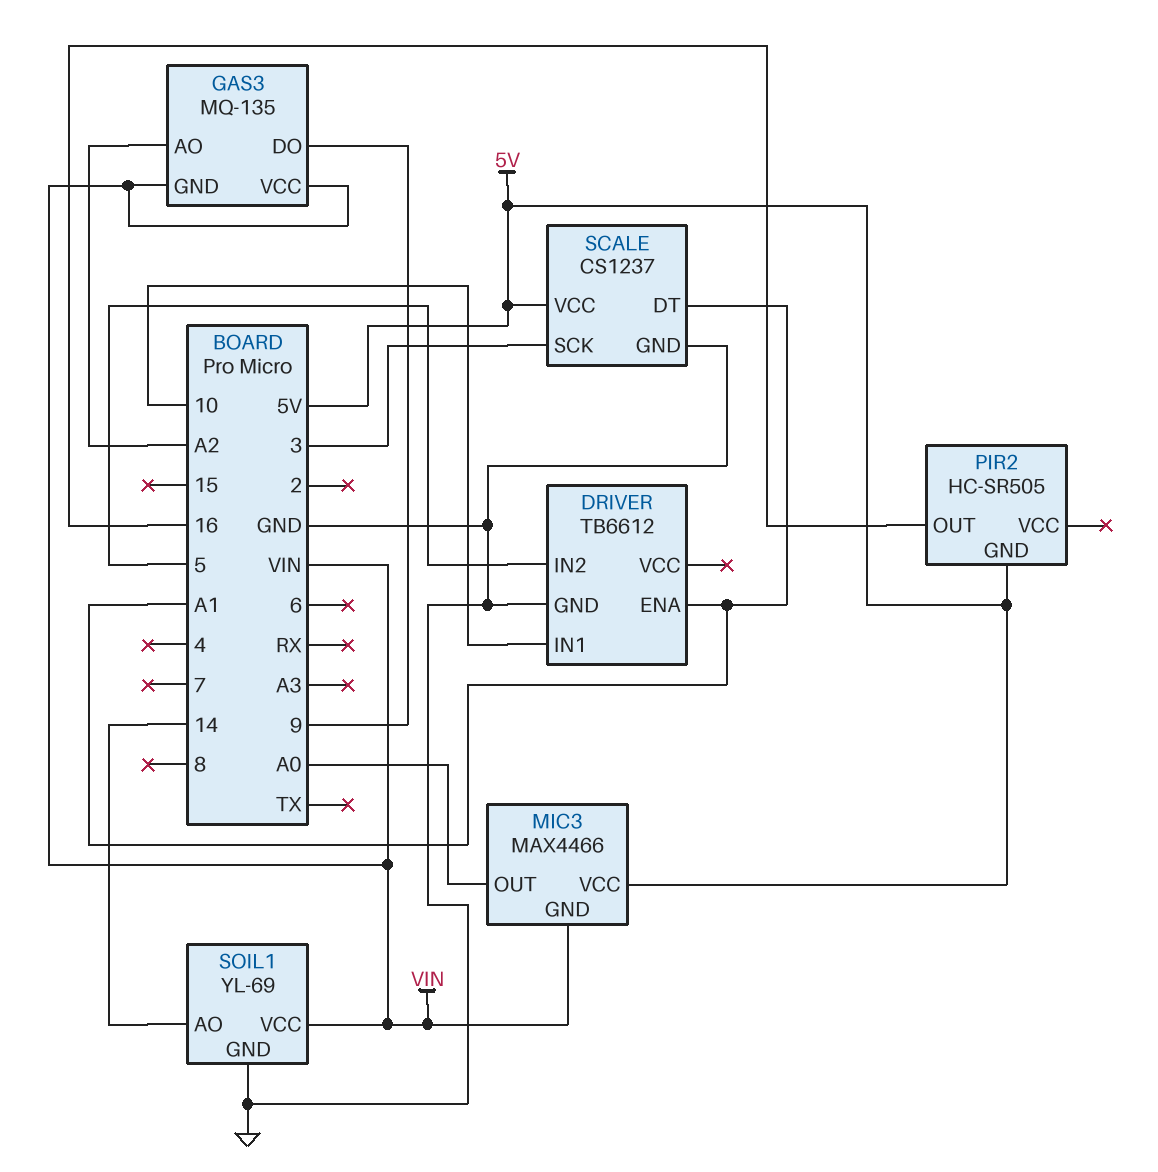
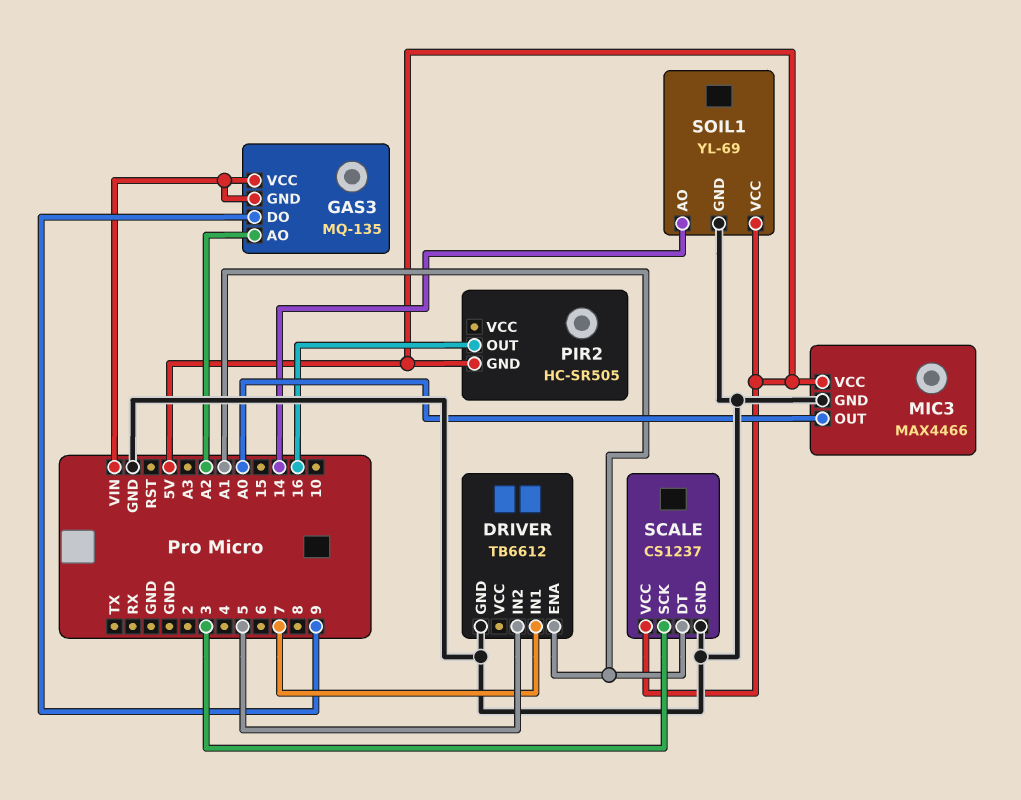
DRIVER pin IN1: 10 -> 7
MIC3 pin GND: VIN -> GND
SOIL1 pin VCC: VIN -> 5V

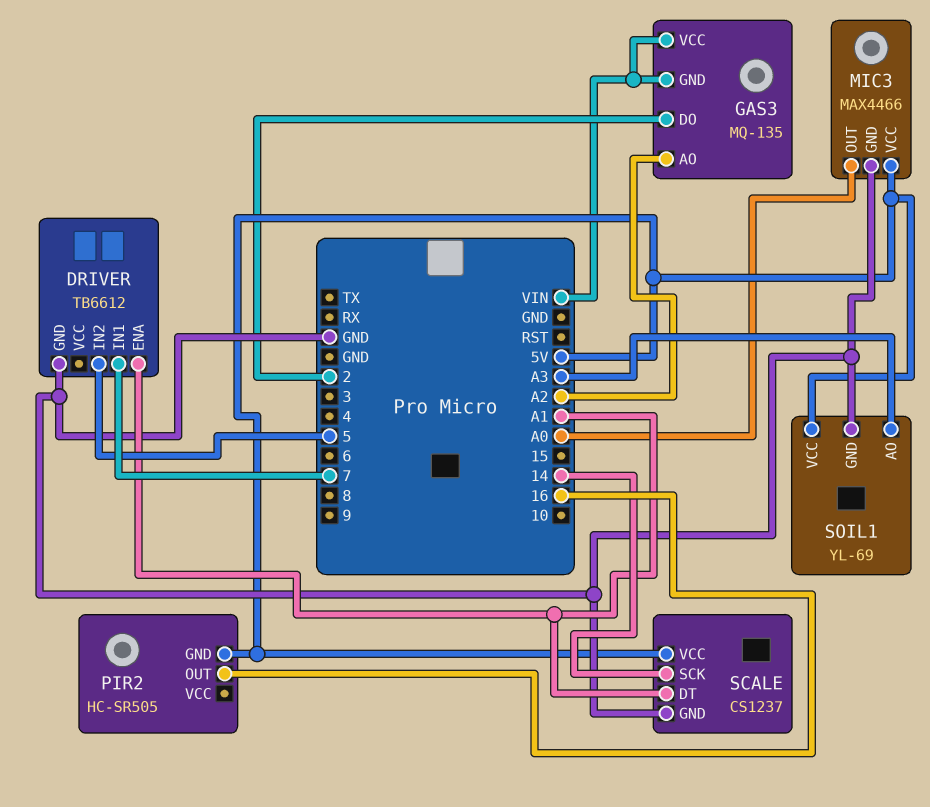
GAS3 pin DO: 9 -> 2
SCALE pin SCK: 3 -> 14
SOIL1 pin AO: 14 -> A3

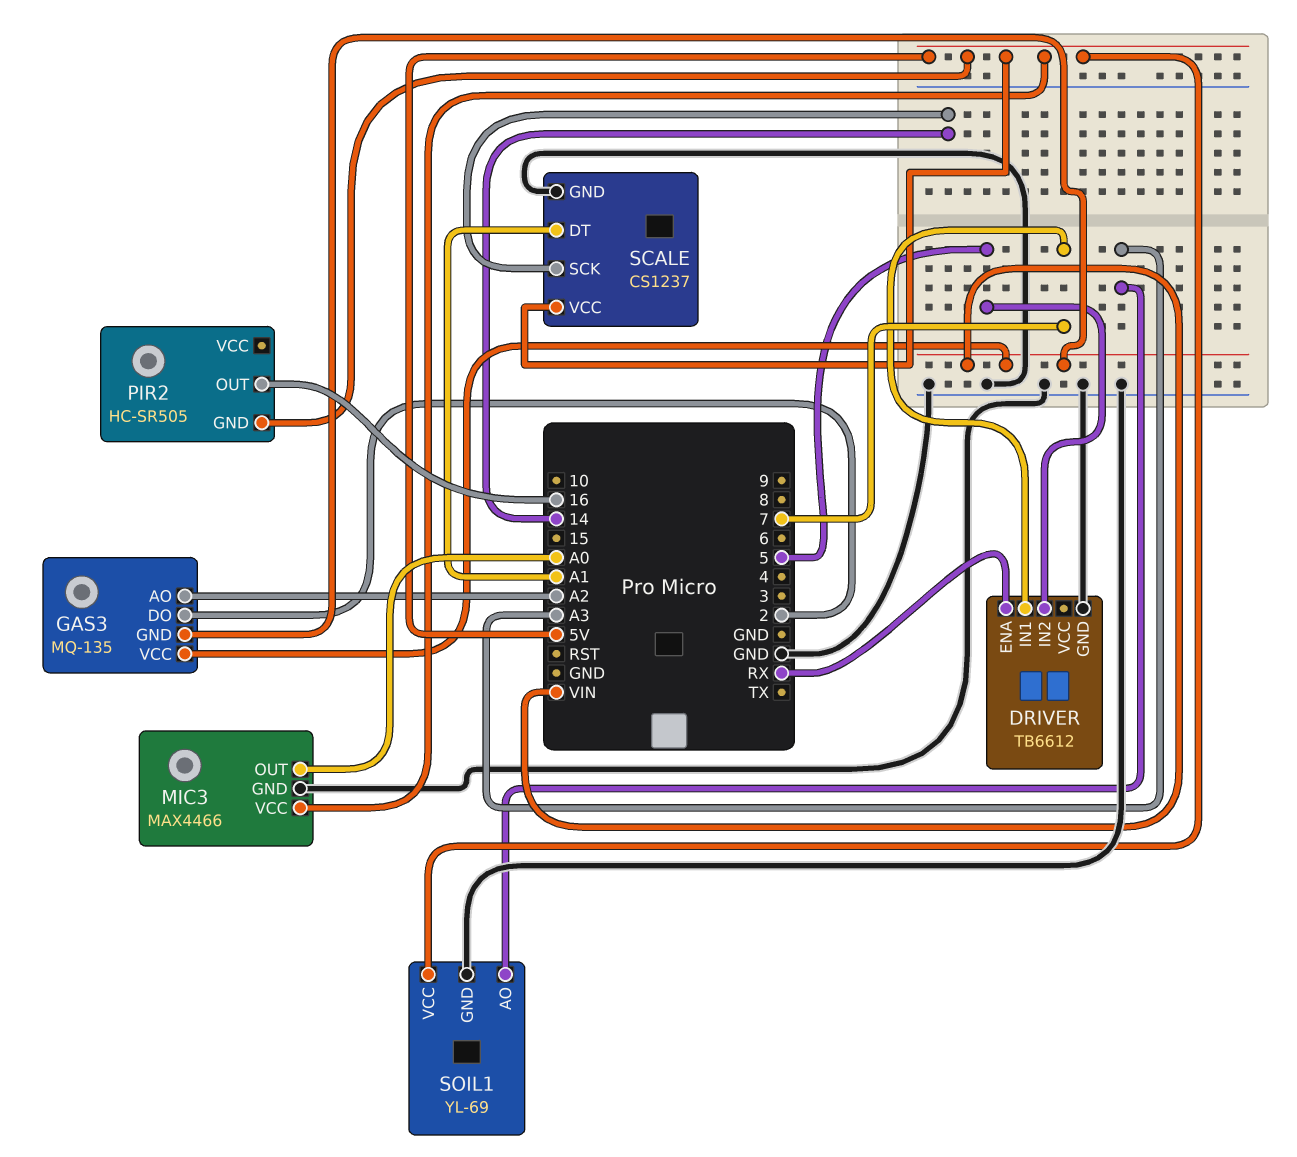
DRIVER pin ENA: A1 -> RX

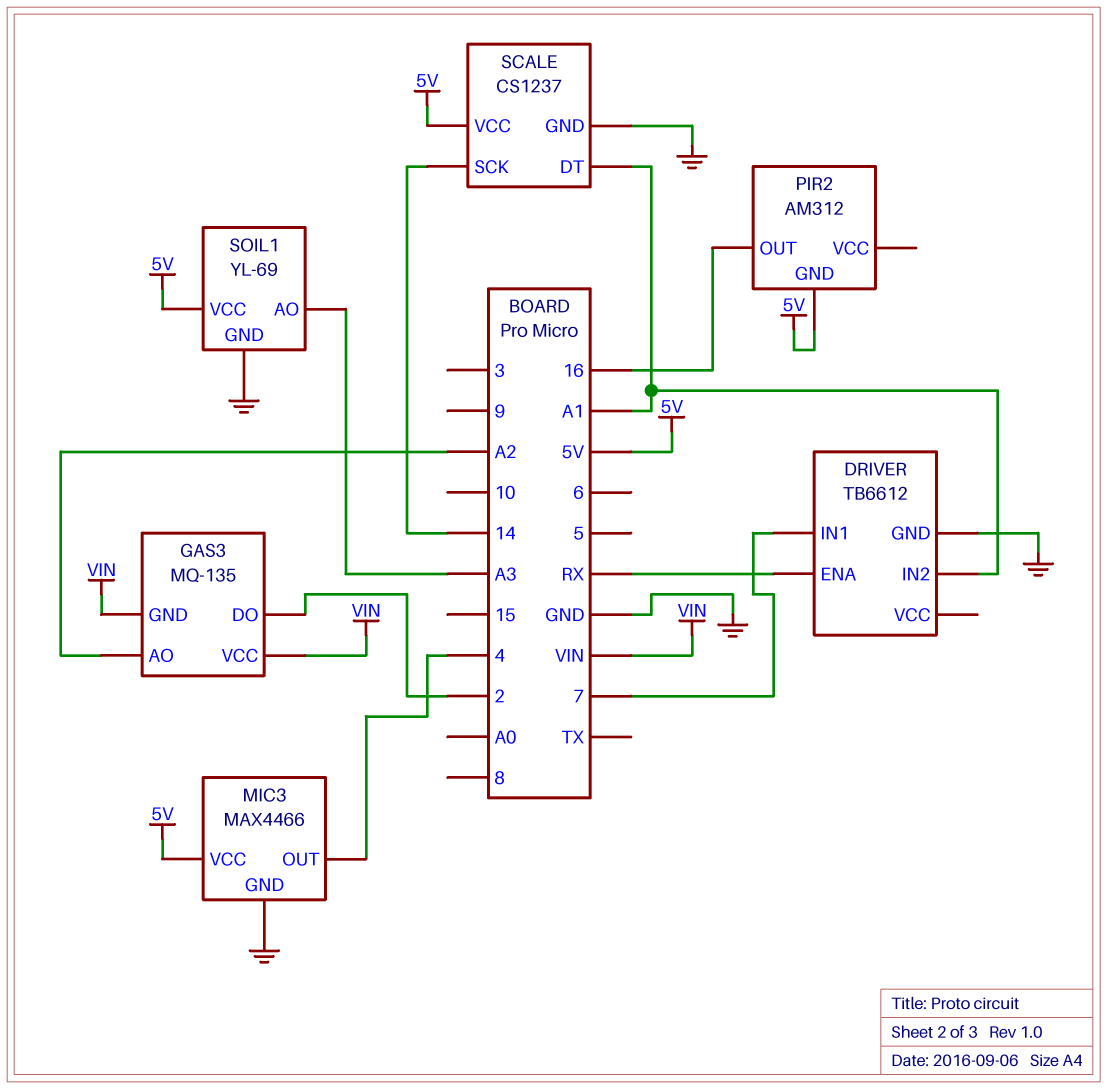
DRIVER pin IN2: 5 -> A1
MIC3 pin OUT: A0 -> 4
PIR2: HC-SR505 -> AM312

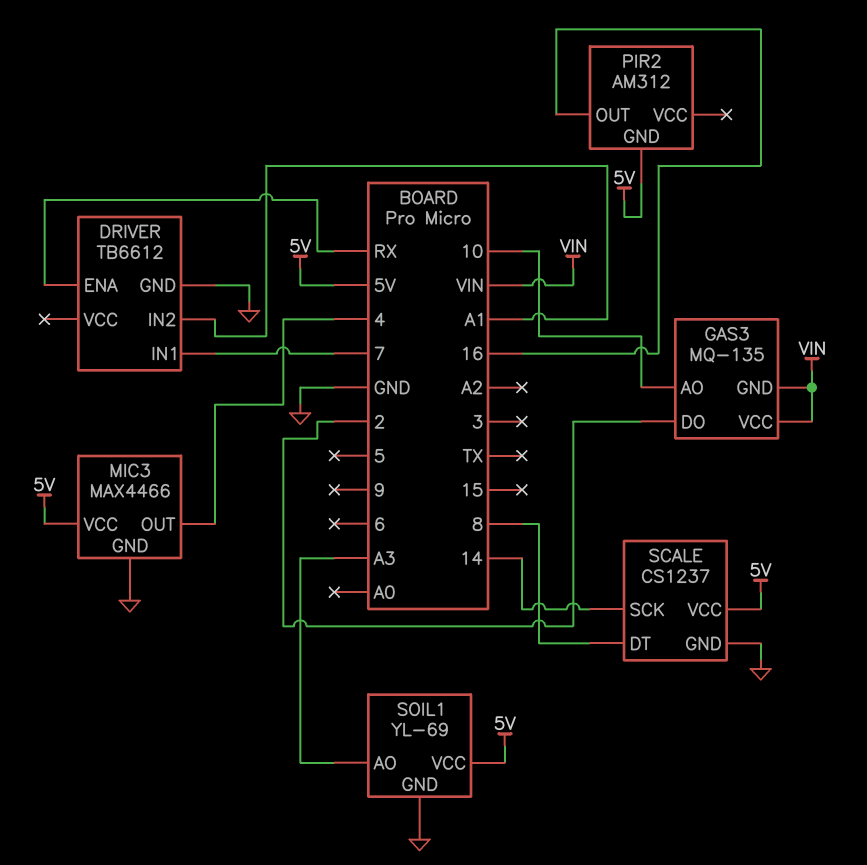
GAS3 pin AO: A2 -> 10
SCALE pin DT: A1 -> 8

